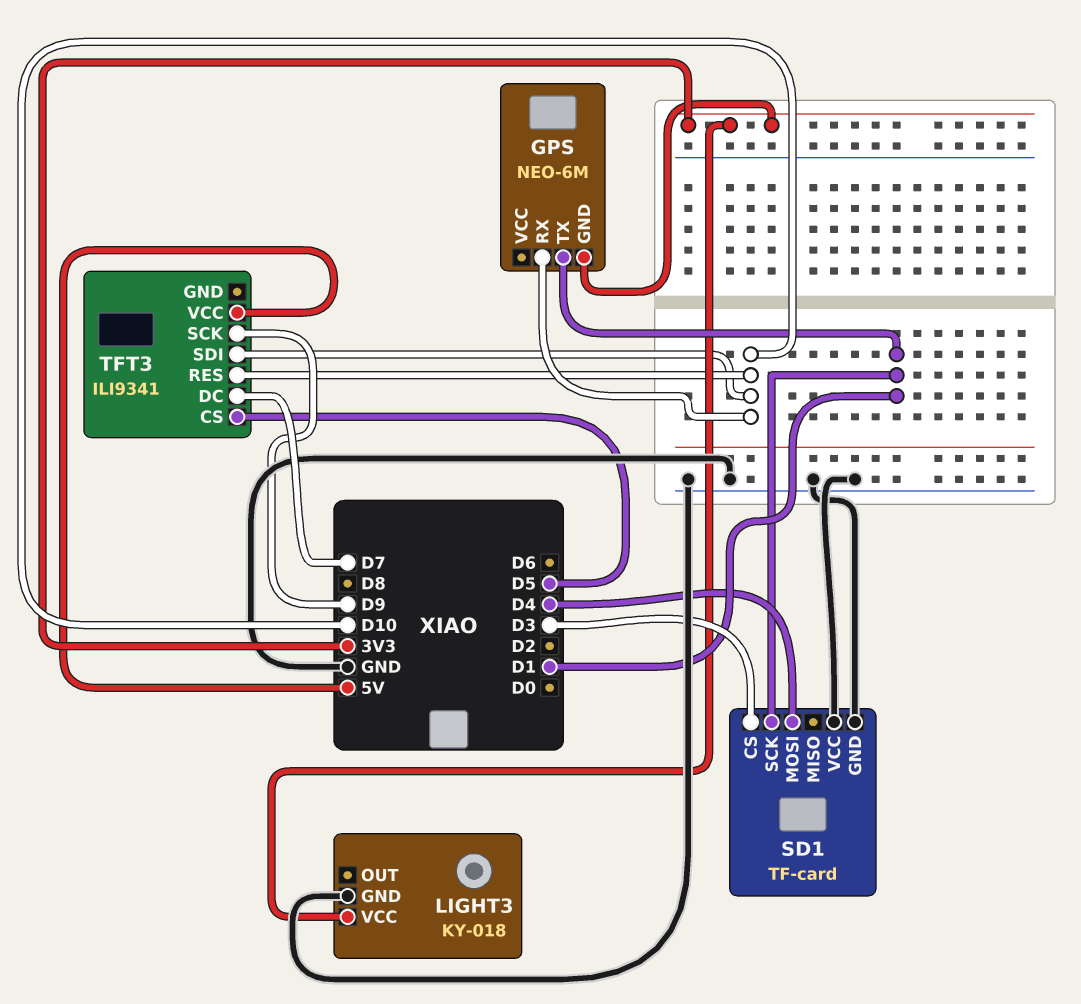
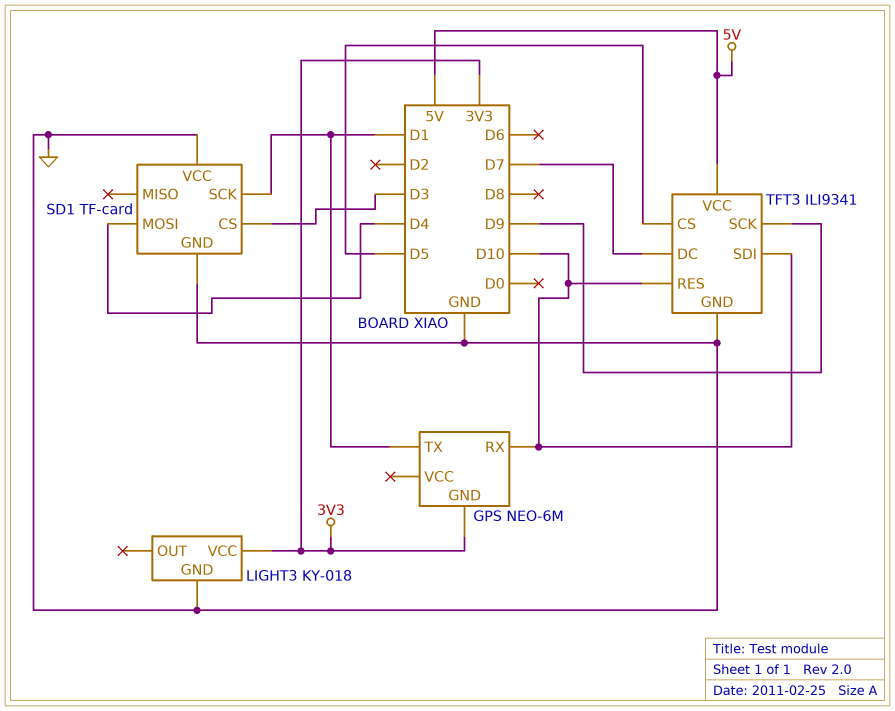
TFT3 pin GND: none -> GND

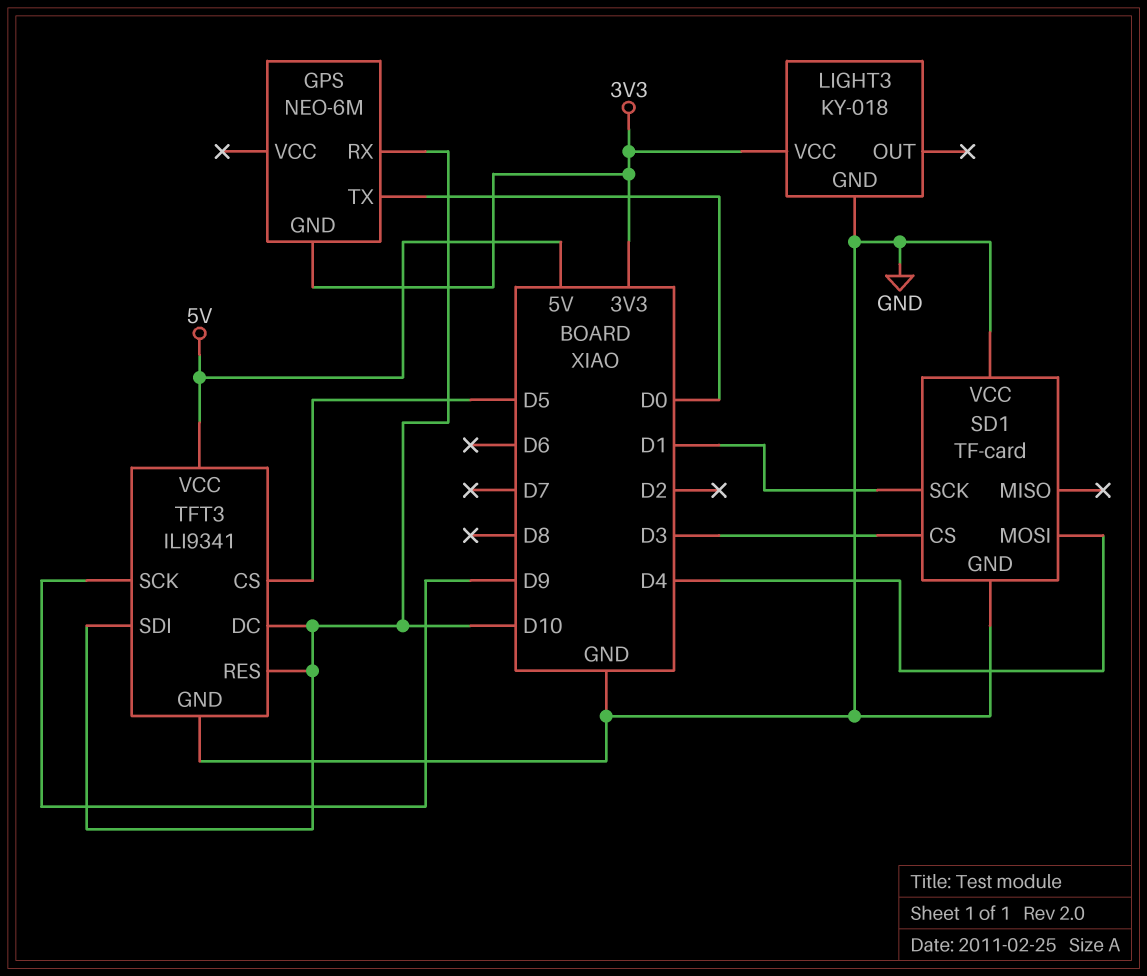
GPS pin TX: D1 -> D0
TFT3 pin DC: D7 -> D10

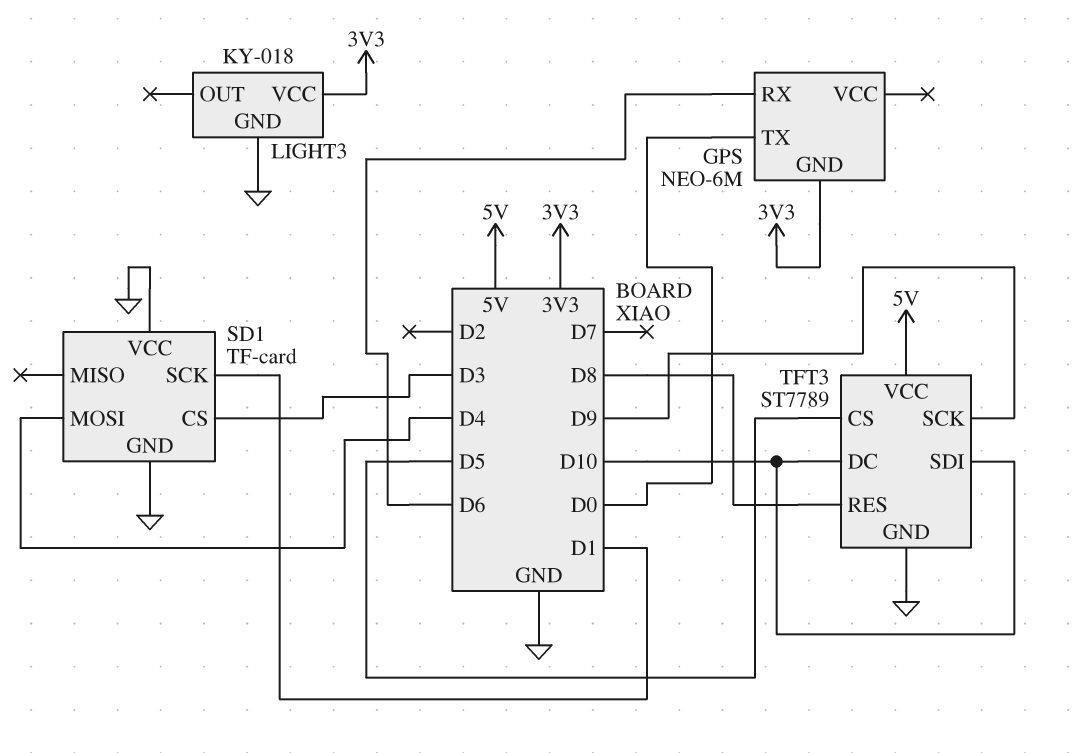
GPS pin RX: D10 -> D6
TFT3: ILI9341 -> ST7789
TFT3 pin RES: D10 -> D8

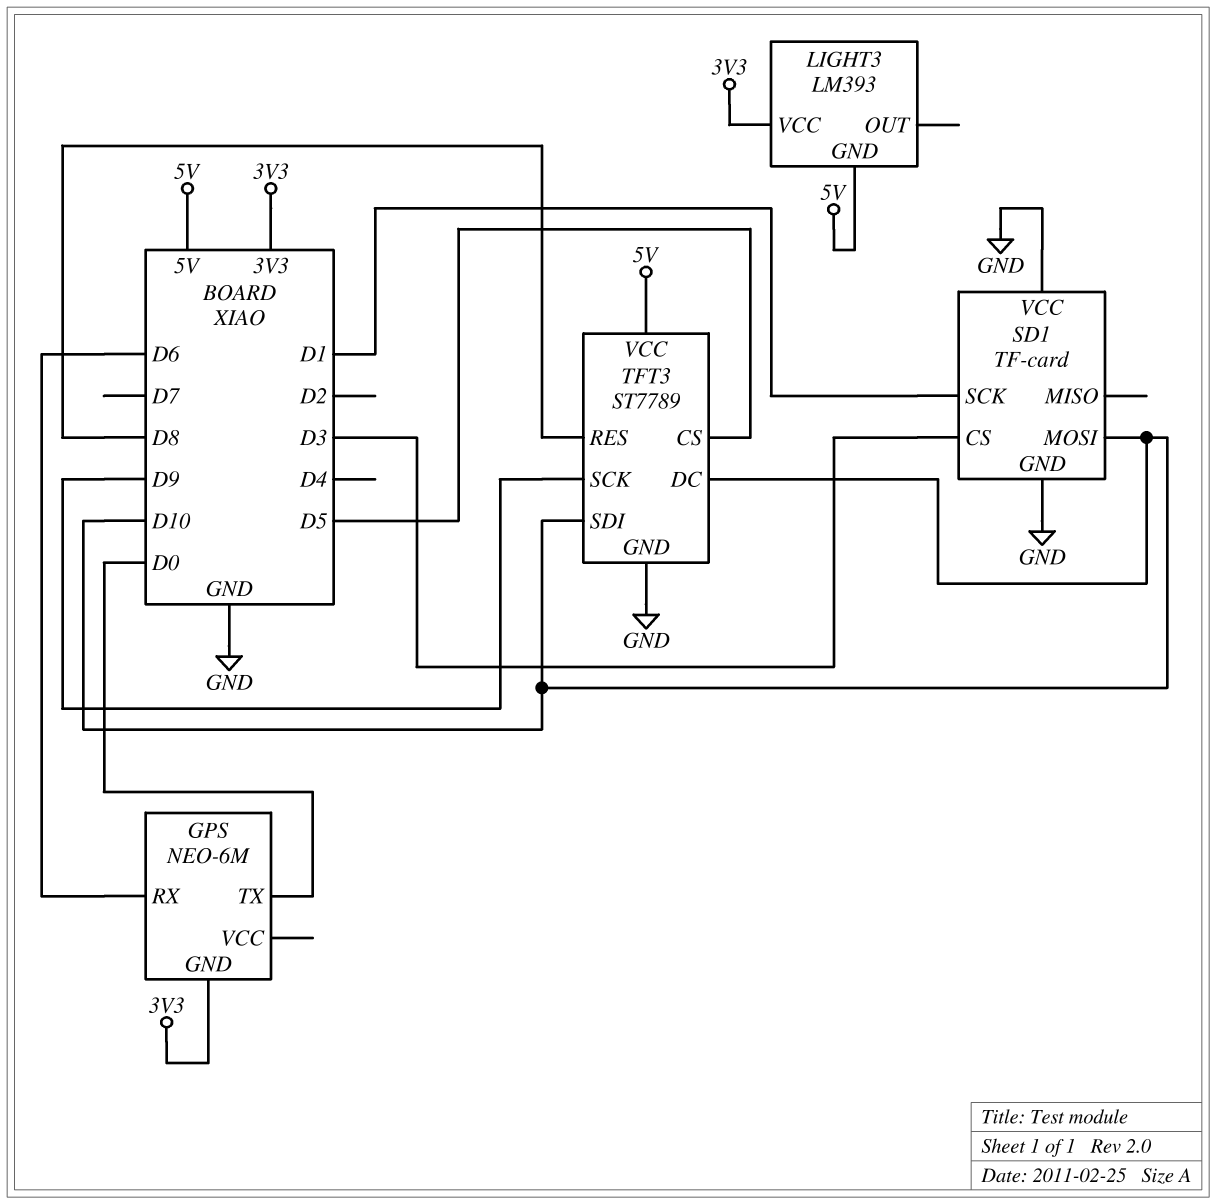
LIGHT3: KY-018 -> LM393
LIGHT3 pin GND: GND -> 5V
SD1 pin MOSI: D4 -> D10

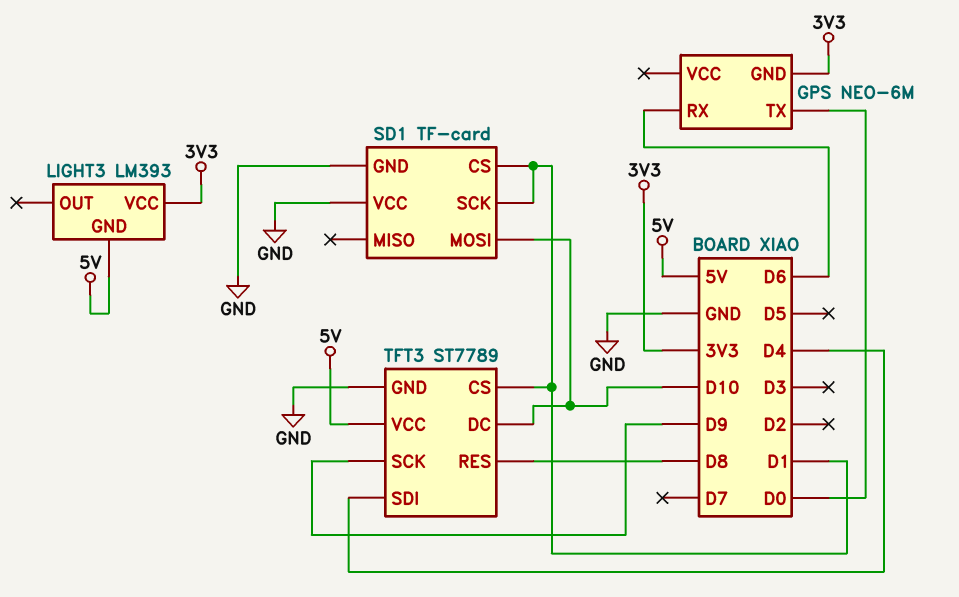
SD1 pin CS: D3 -> D1
TFT3 pin CS: D5 -> D1
TFT3 pin SDI: D10 -> D4

